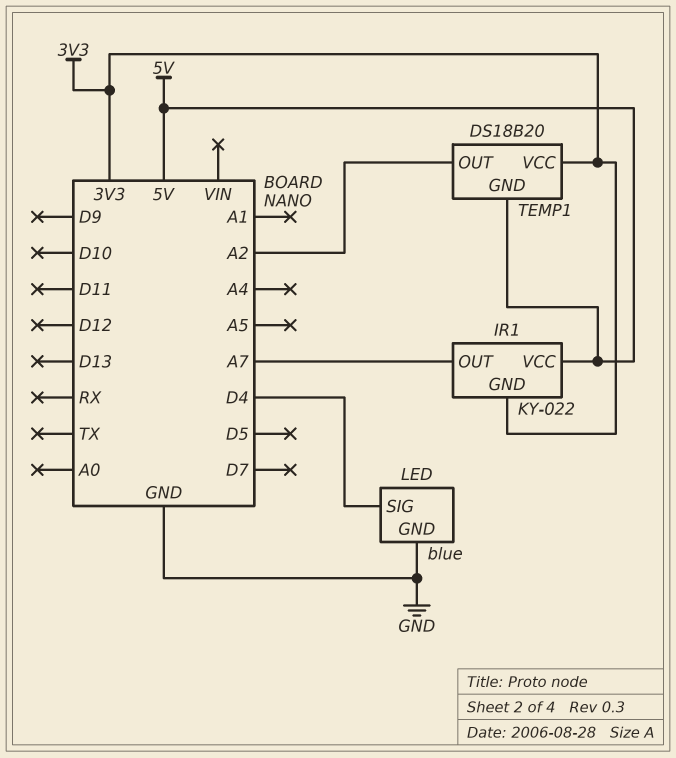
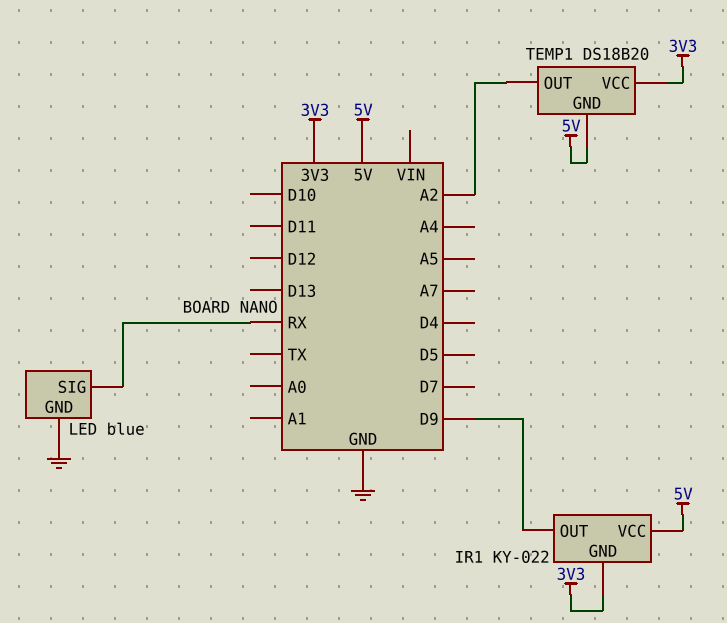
IR1 pin OUT: A7 -> D9
LED pin SIG: D4 -> RX

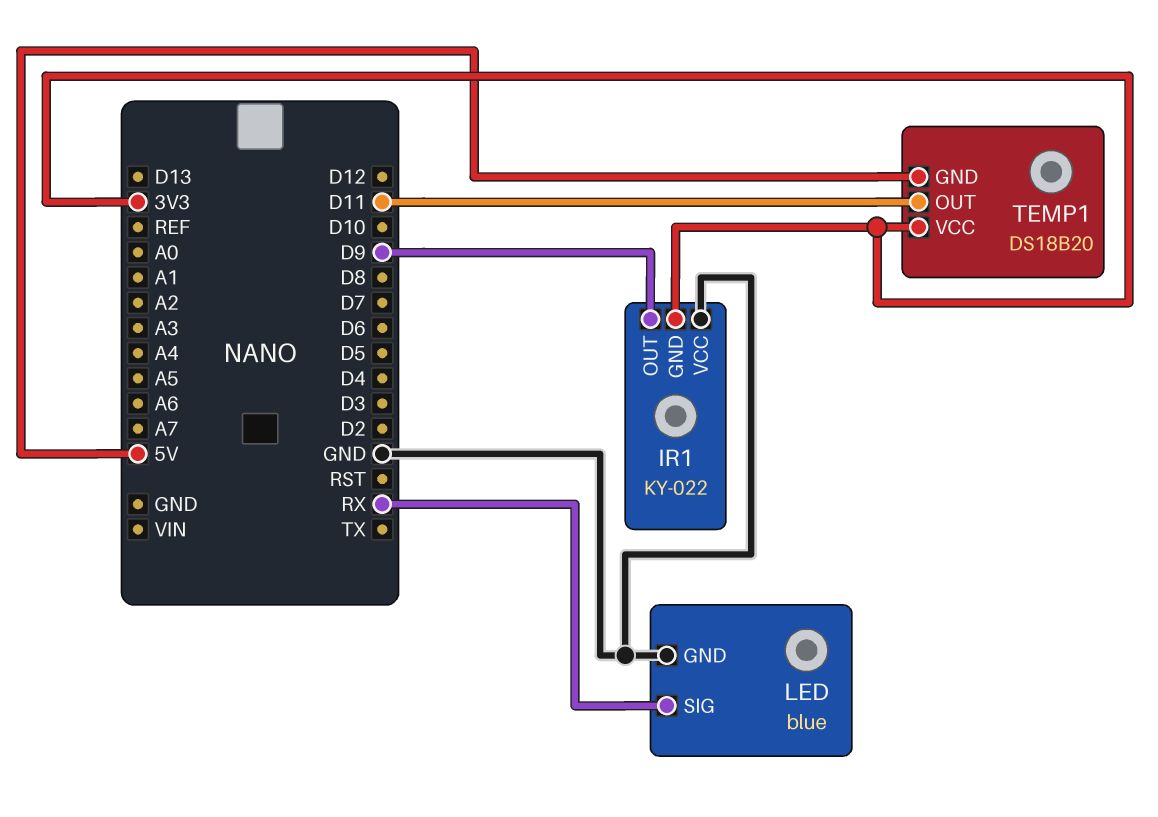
IR1 pin VCC: 5V -> GND
TEMP1 pin OUT: A2 -> D11

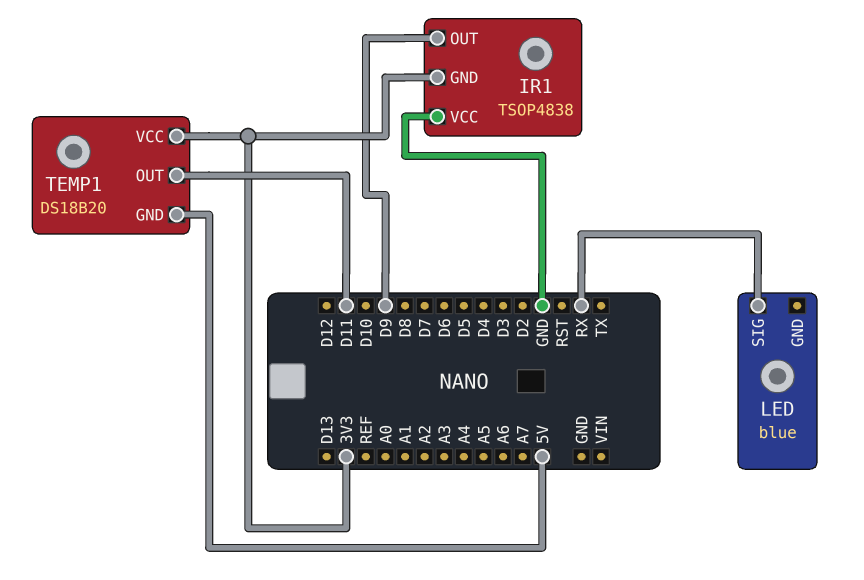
IR1: KY-022 -> TSOP4838
LED pin GND: GND -> none

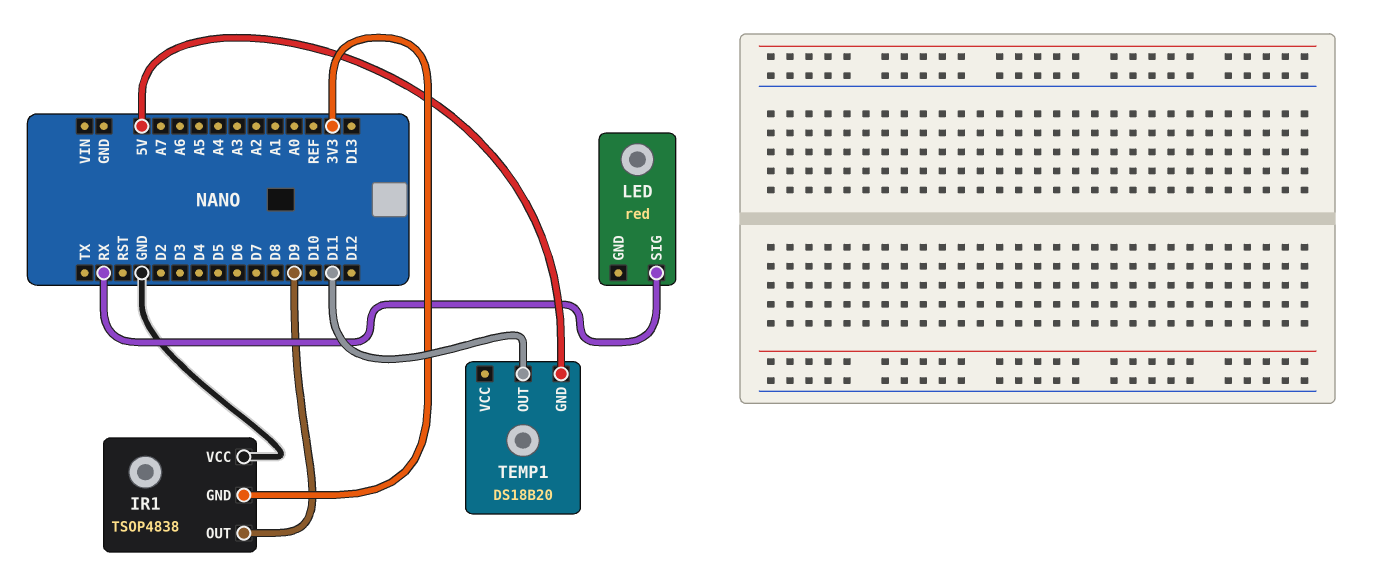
LED: blue -> red
TEMP1 pin VCC: 3V3 -> none

